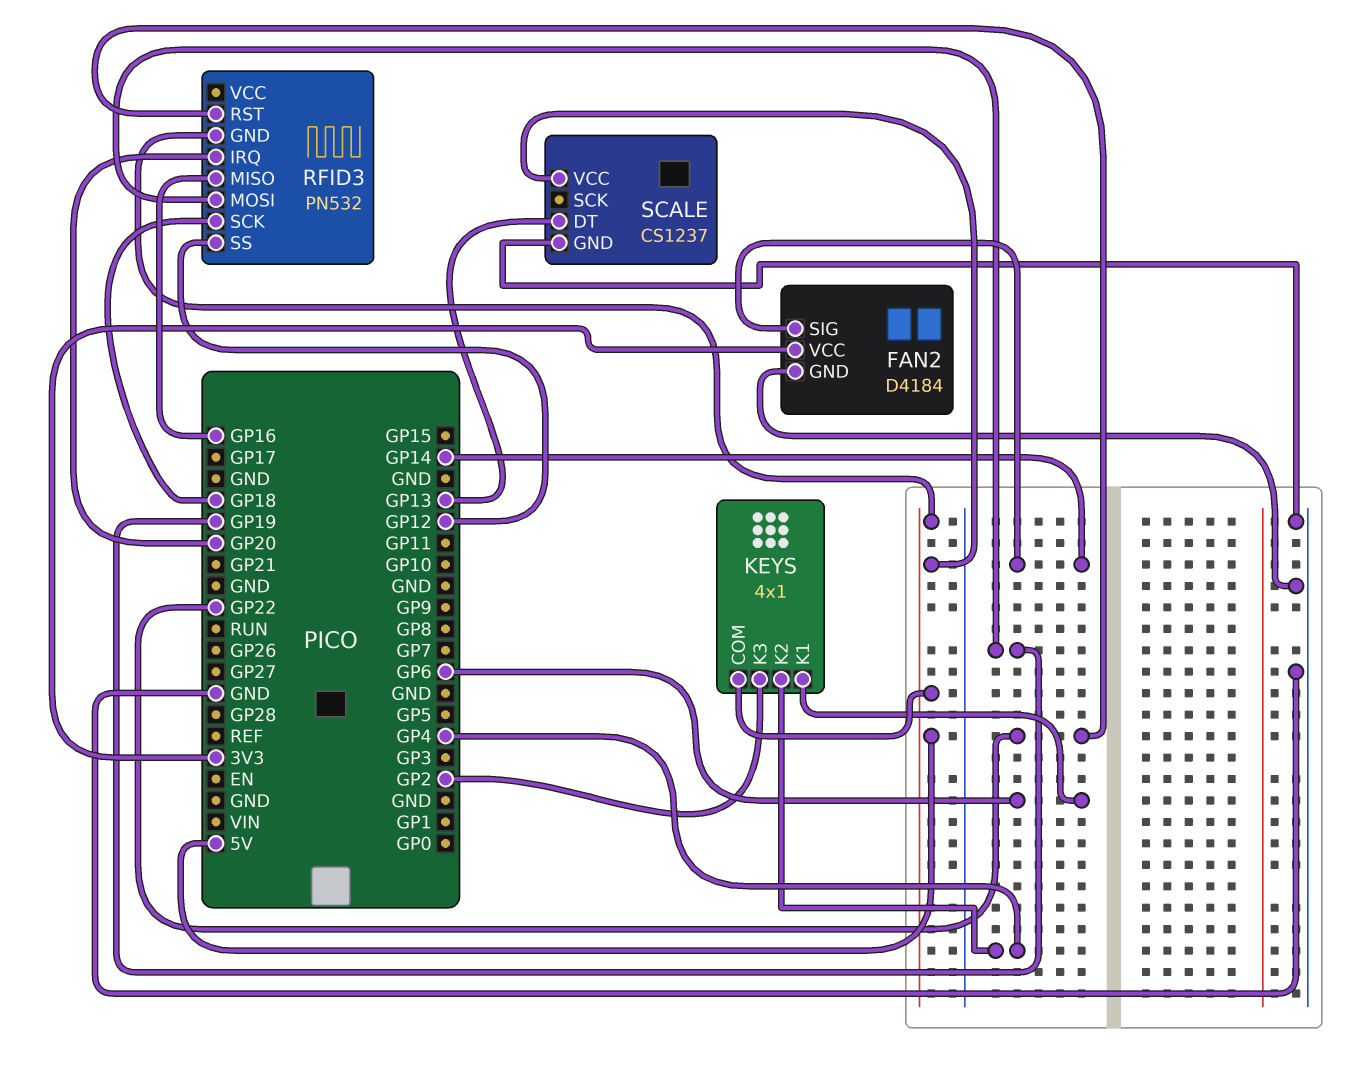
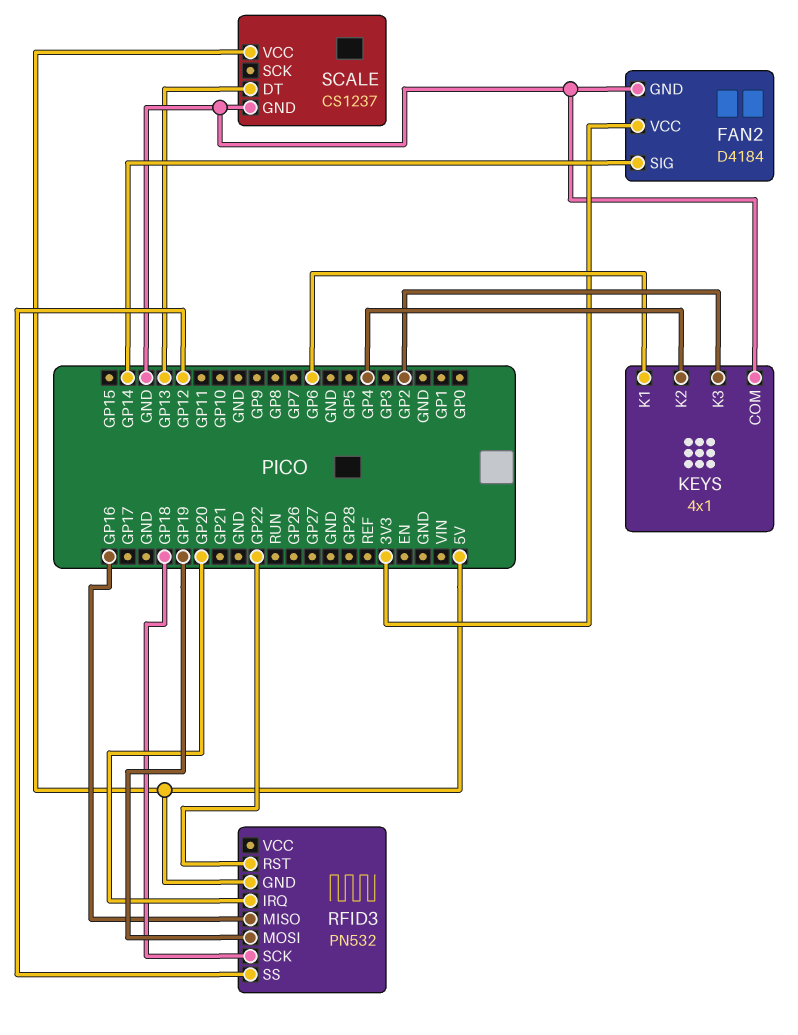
KEYS pin COM: 5V -> GND

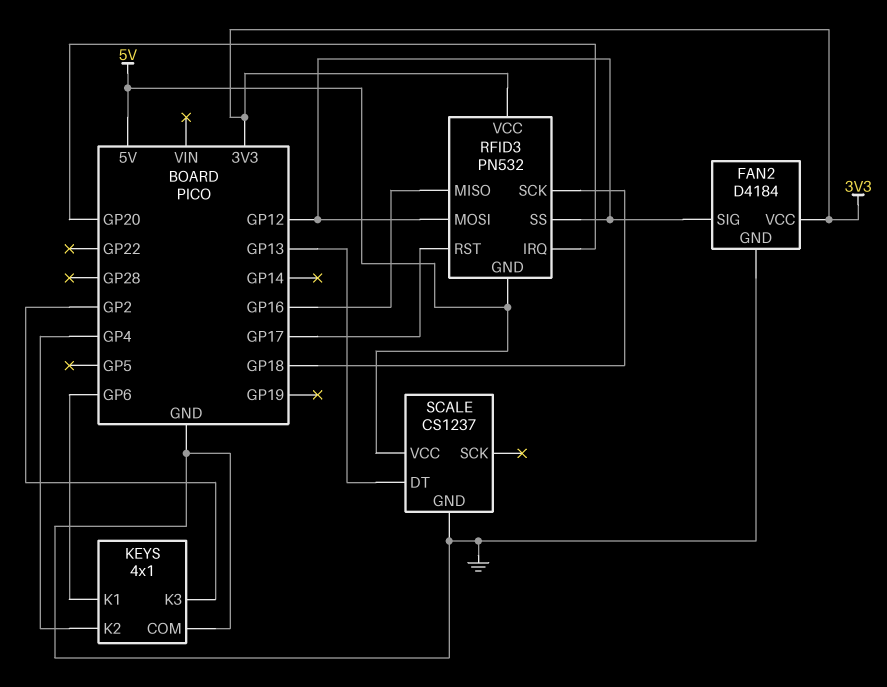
FAN2 pin SIG: GP14 -> GP12
RFID3 pin MOSI: GP19 -> GP12
RFID3 pin RST: GP22 -> GP17
RFID3 pin VCC: none -> 3V3

